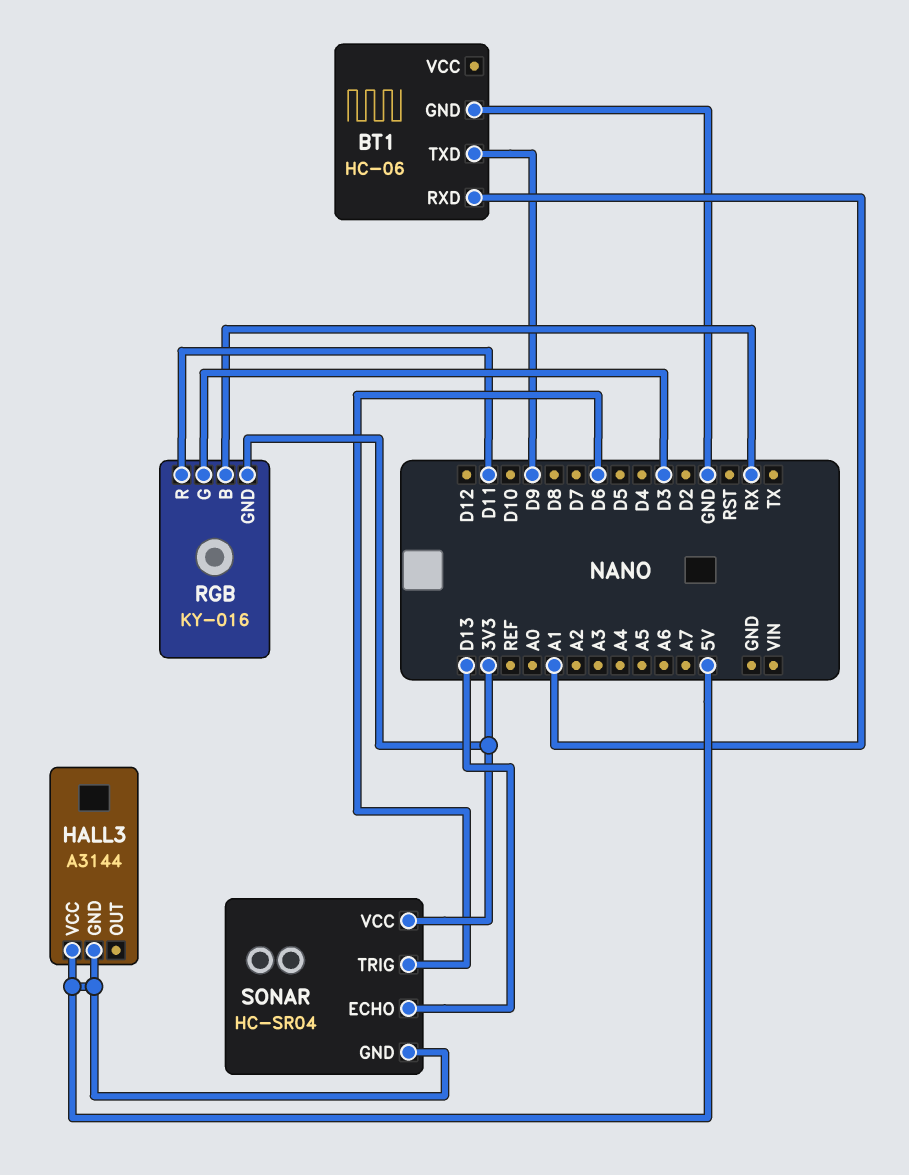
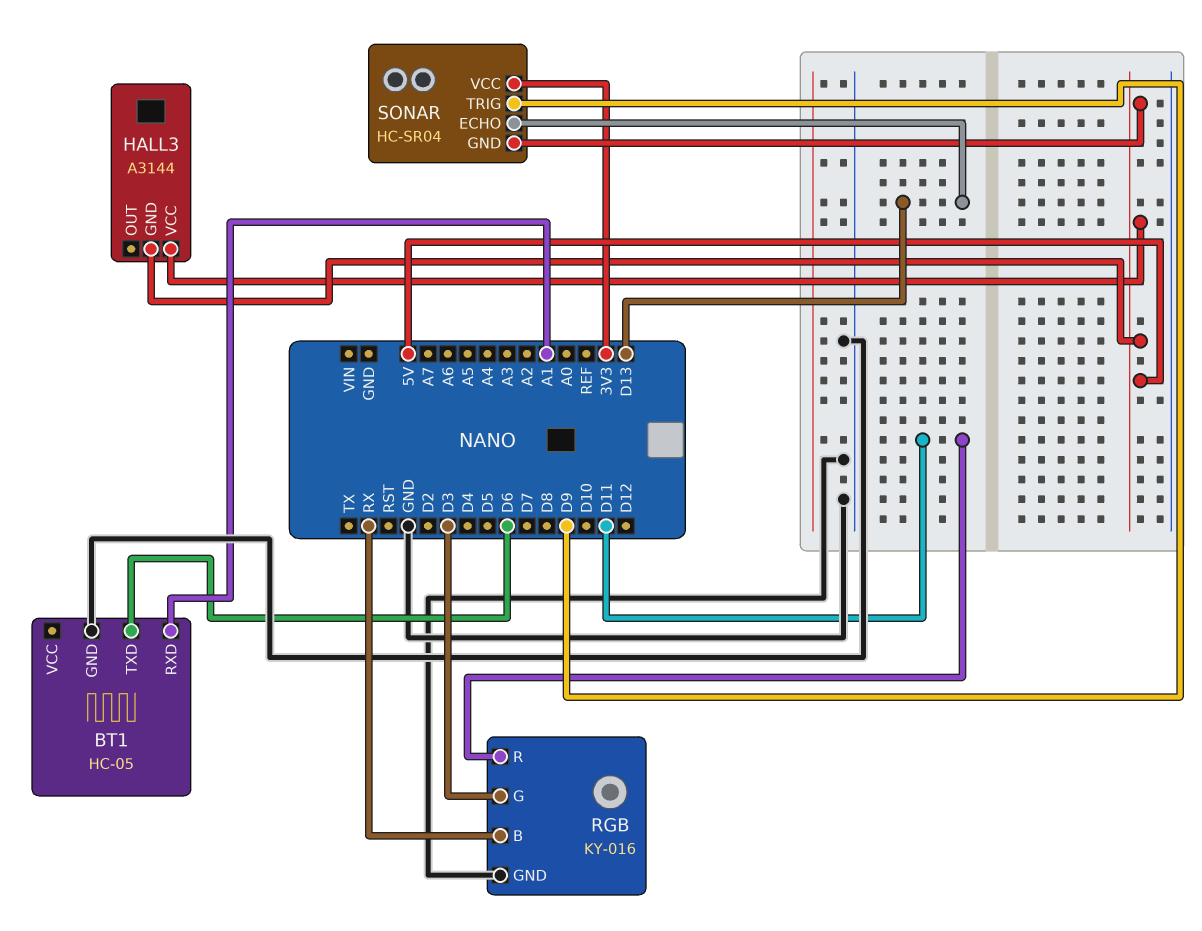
BT1: HC-06 -> HC-05
BT1 pin TXD: D9 -> D6
RGB pin GND: 3V3 -> GND
SONAR pin TRIG: D6 -> D9

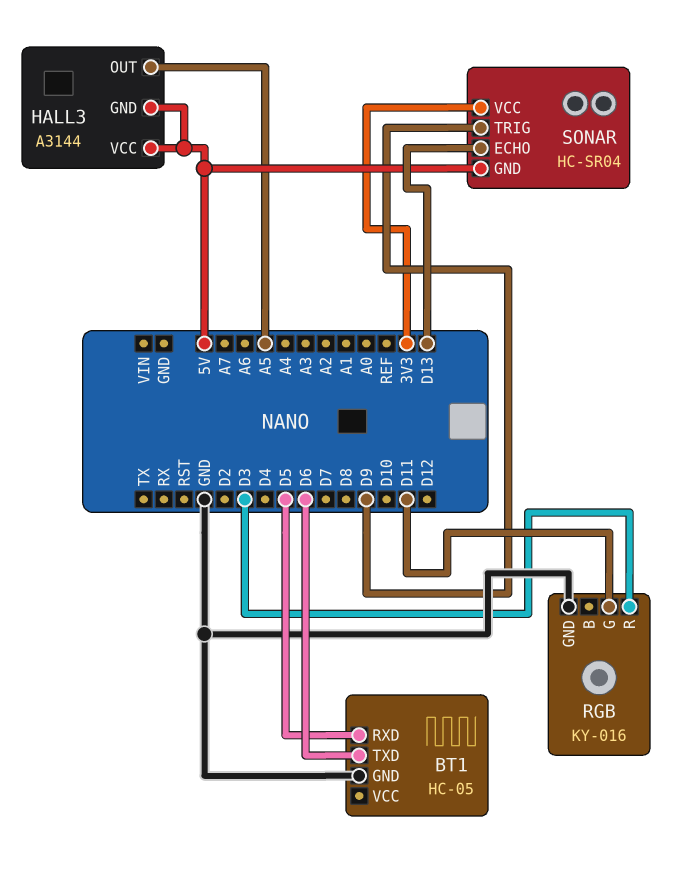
BT1 pin RXD: A1 -> D5
HALL3 pin OUT: none -> A5
RGB pin B: RX -> none
RGB pin G: D3 -> D11
RGB pin R: D11 -> D3

